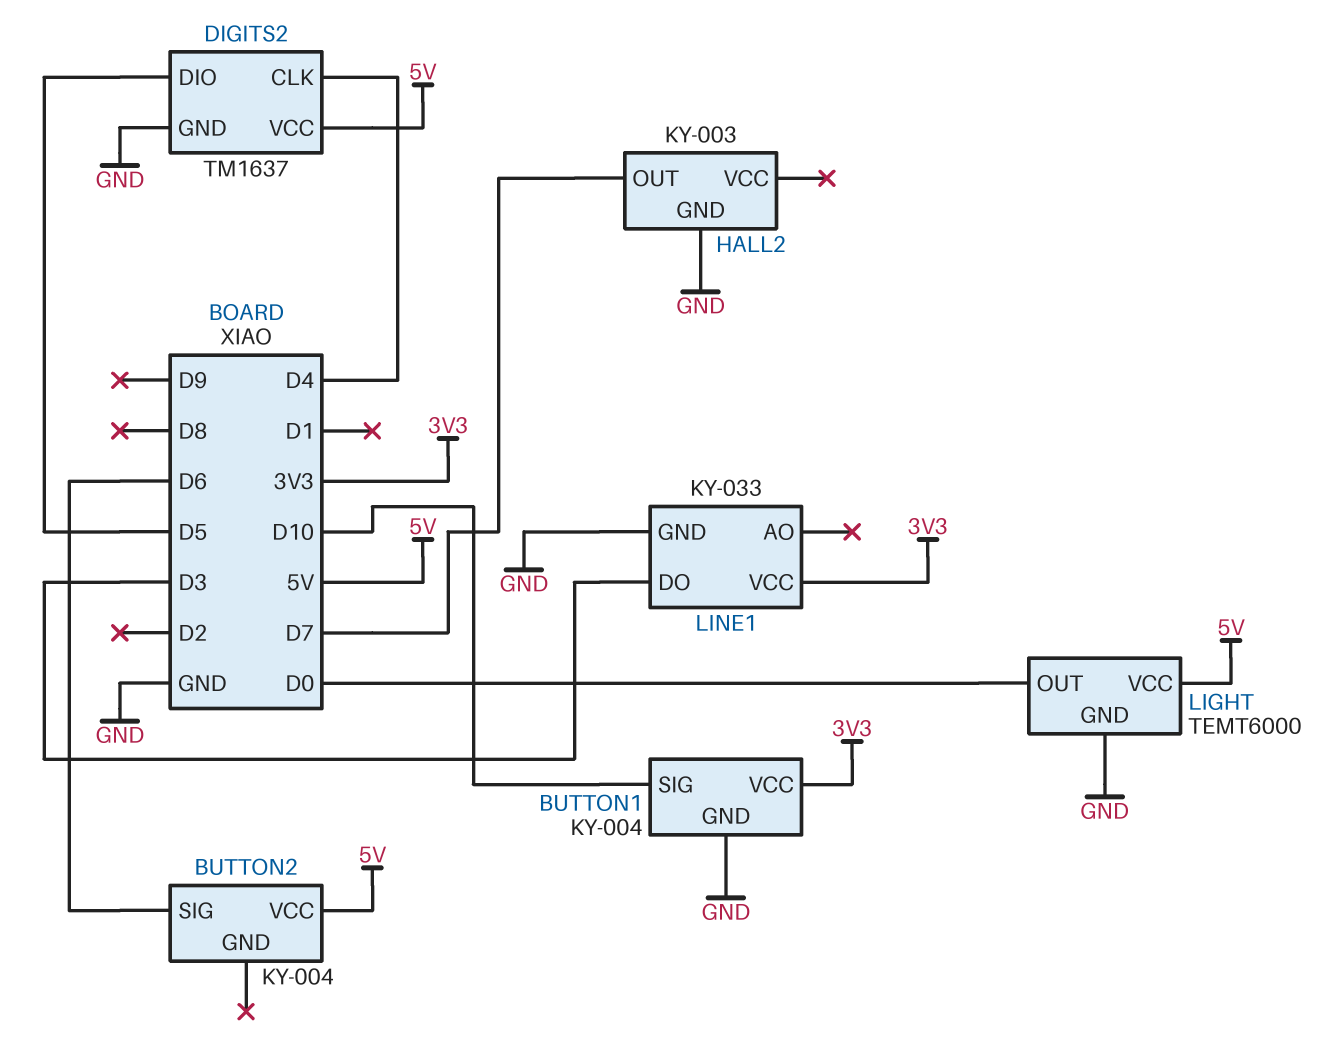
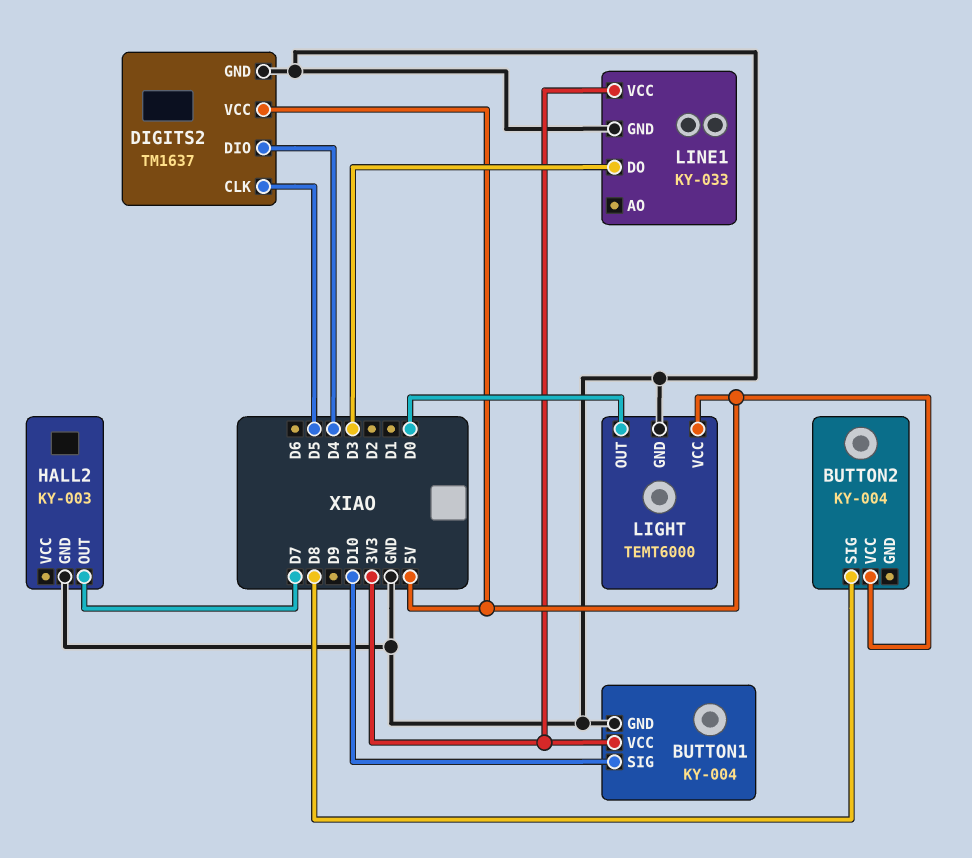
BUTTON2 pin SIG: D6 -> D8
DIGITS2 pin CLK: D4 -> D5
DIGITS2 pin DIO: D5 -> D4

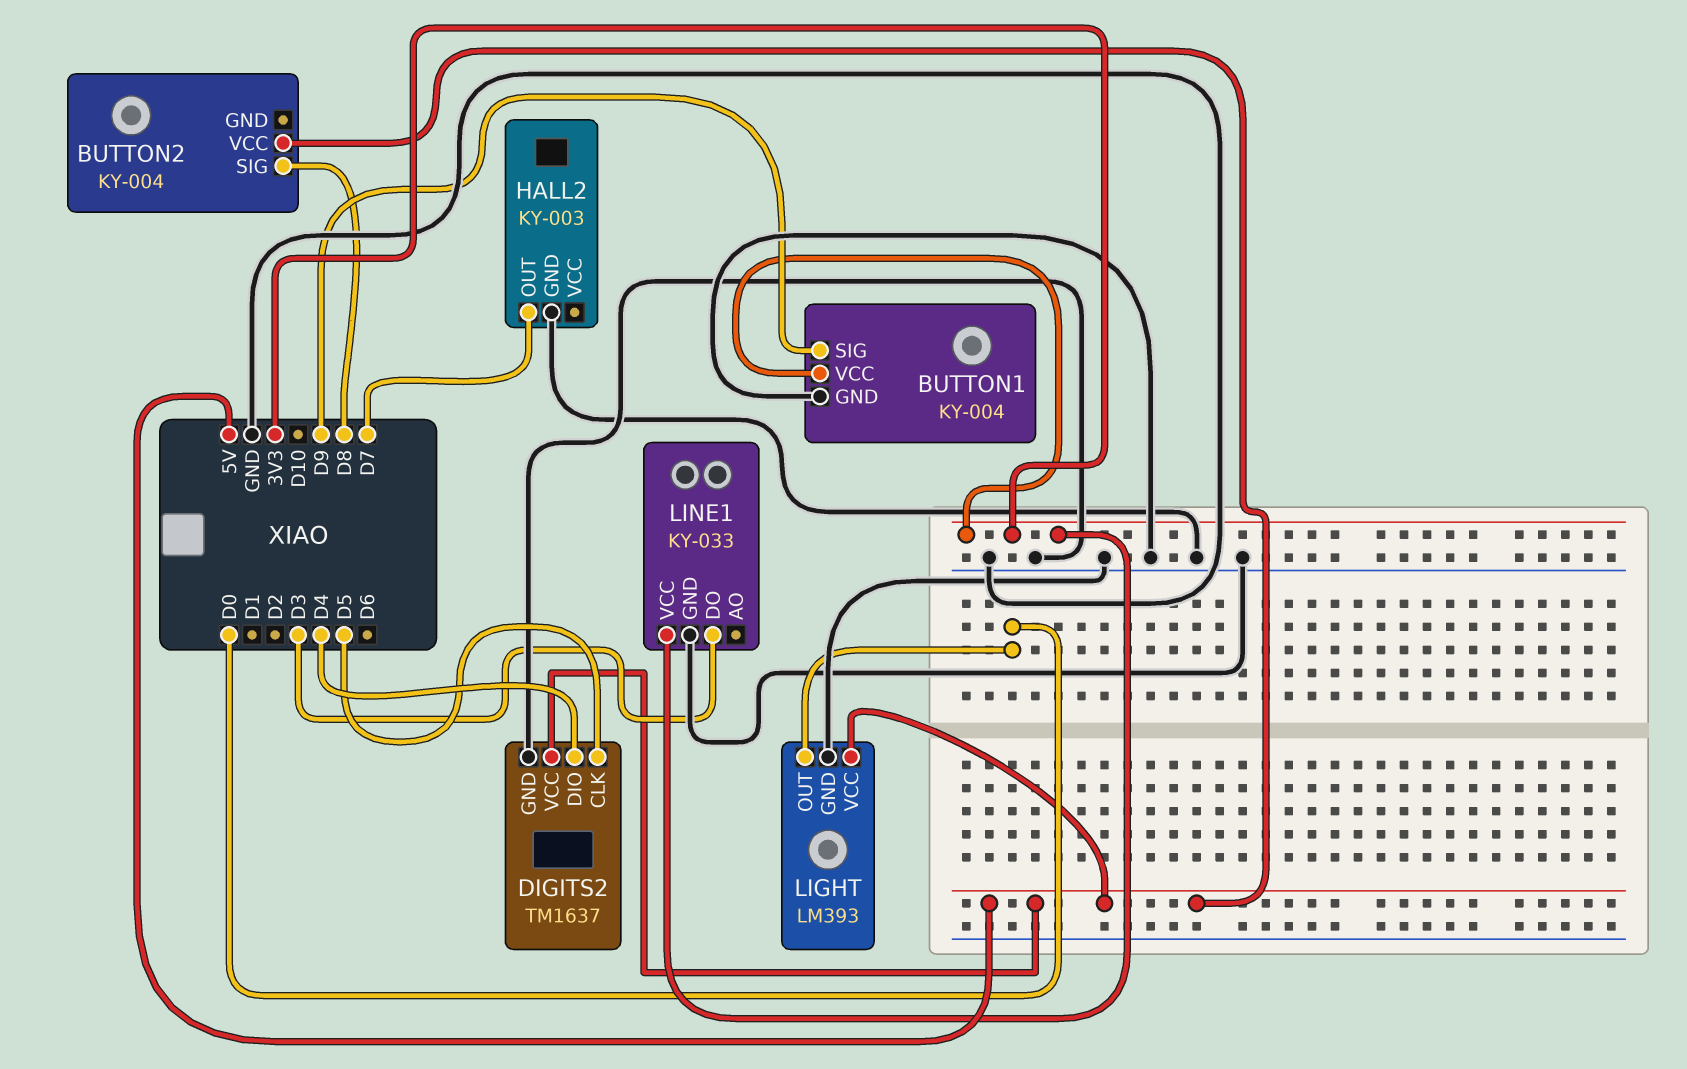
BUTTON1 pin SIG: D10 -> D9
LIGHT: TEMT6000 -> LM393

